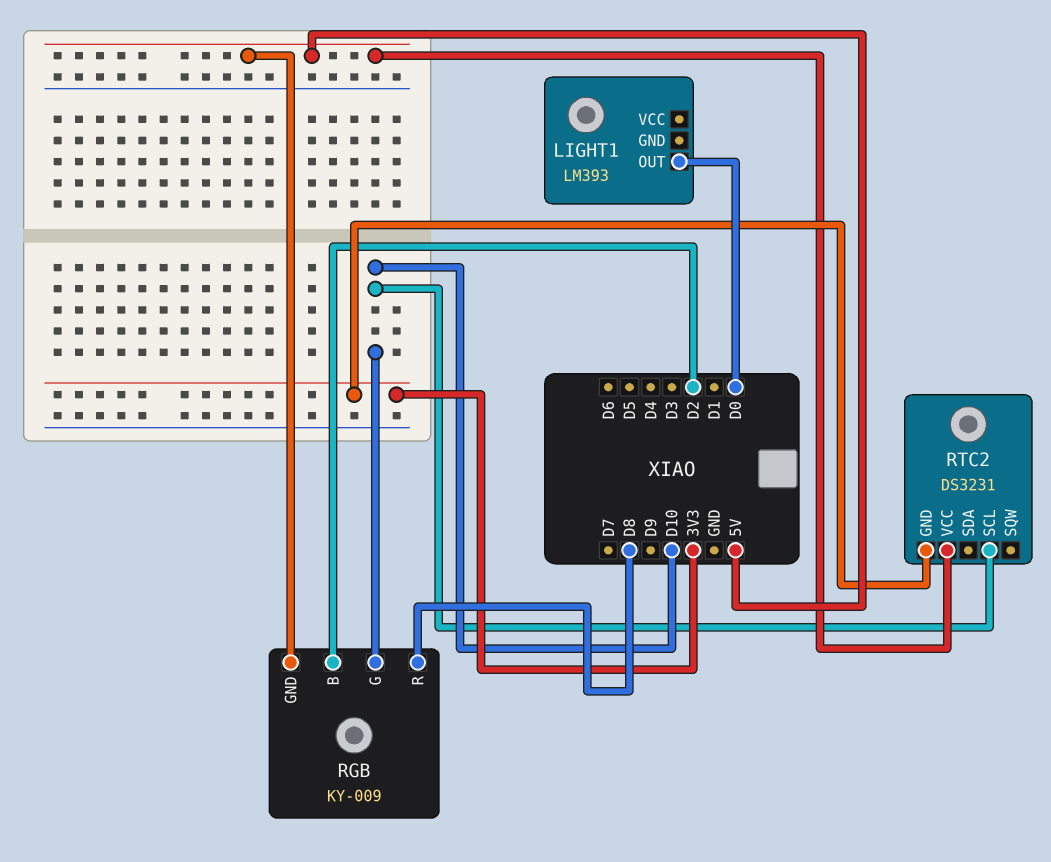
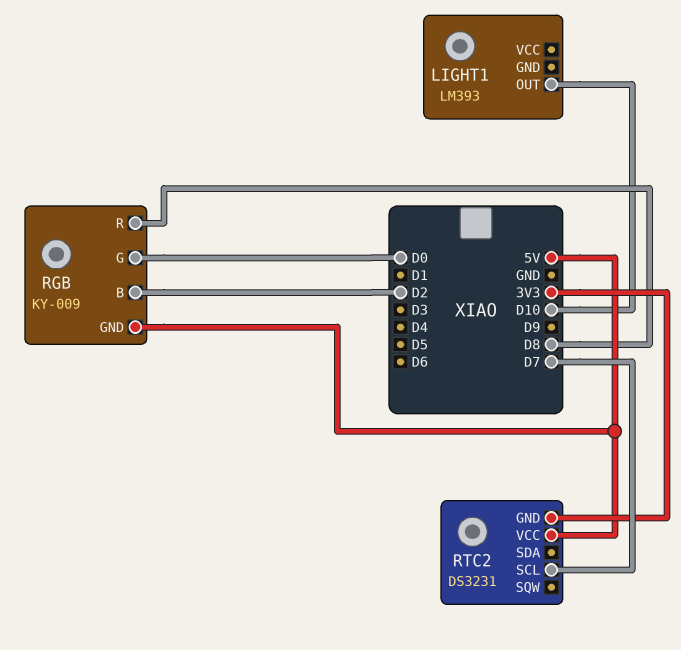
LIGHT1 pin OUT: D0 -> D10
RGB pin G: D10 -> D0
RTC2 pin SCL: D10 -> D7

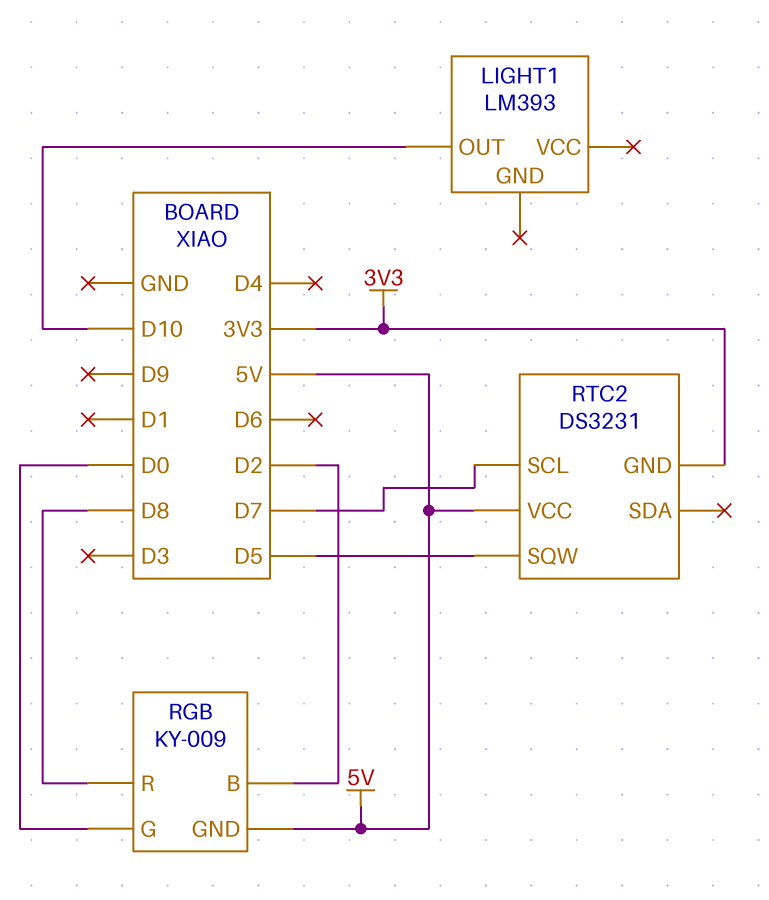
RTC2 pin SQW: none -> D5

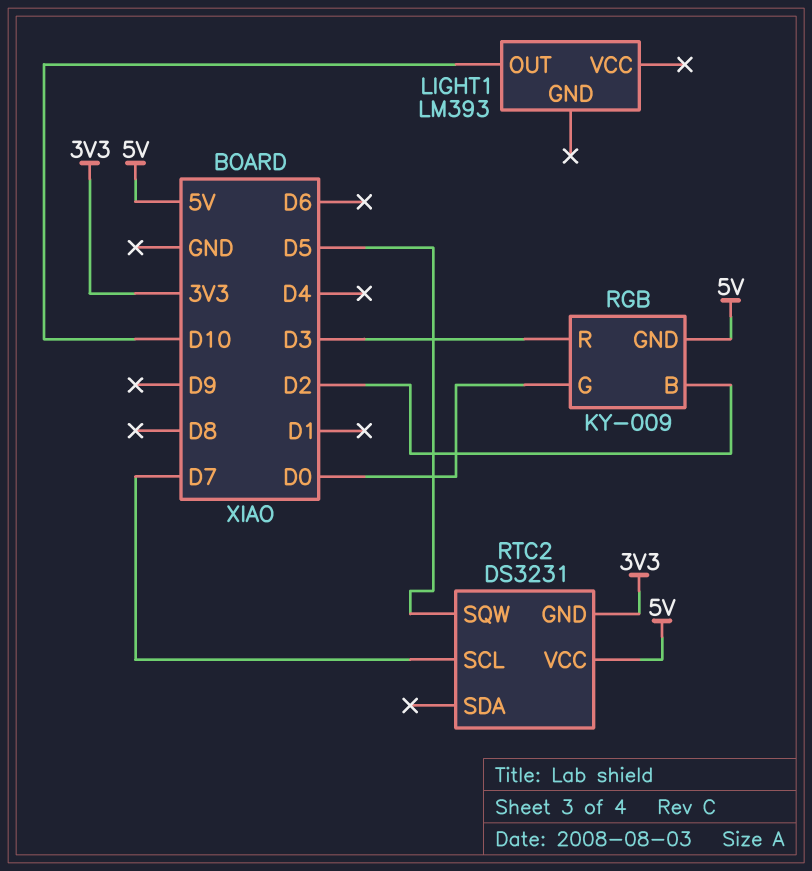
RGB pin R: D8 -> D3

